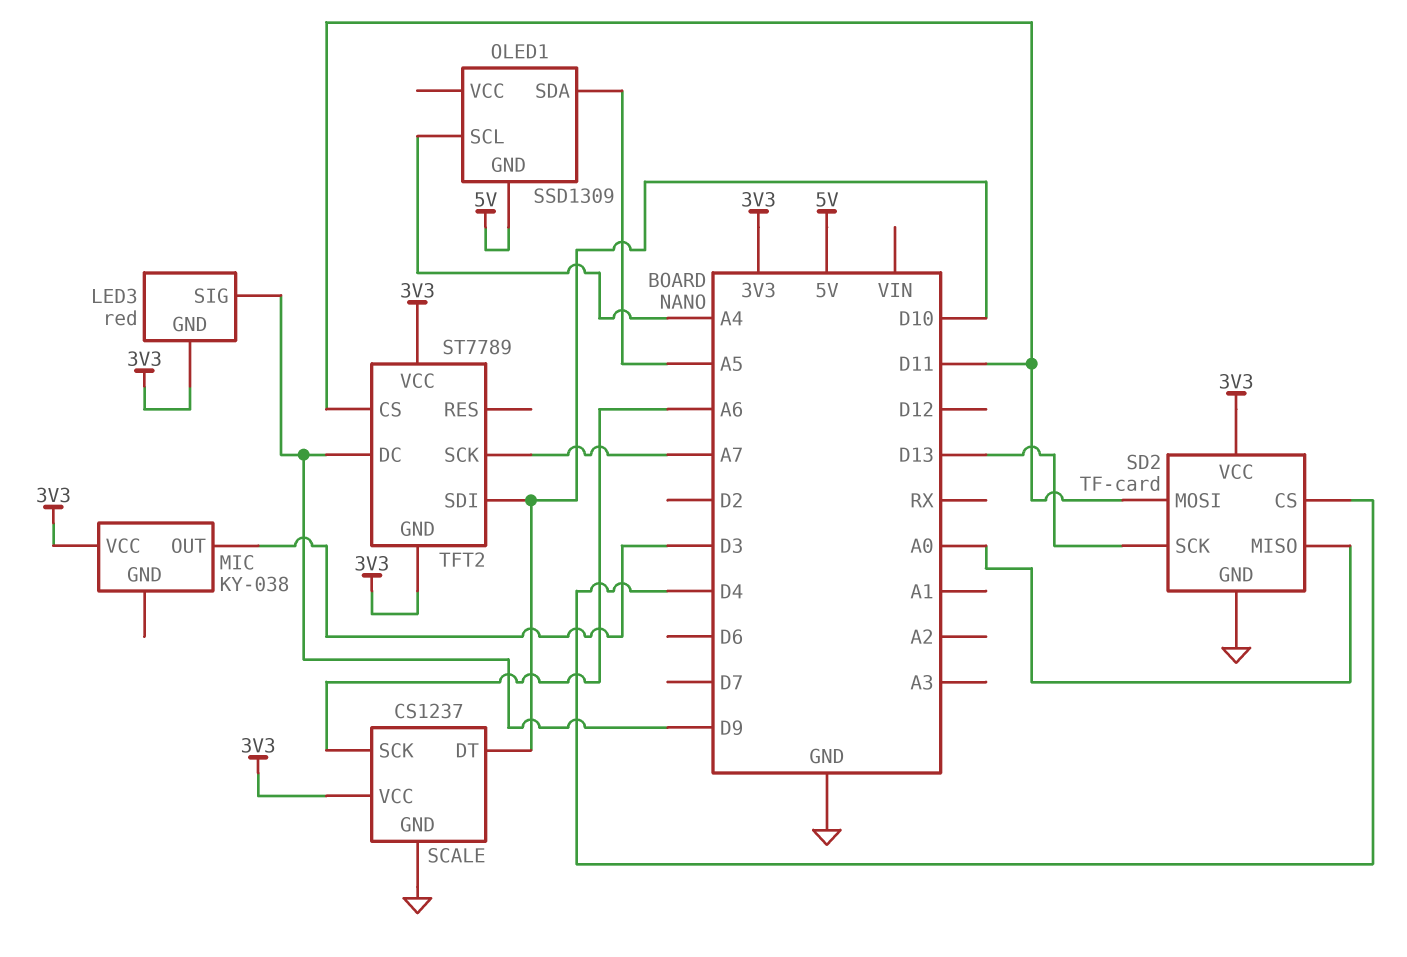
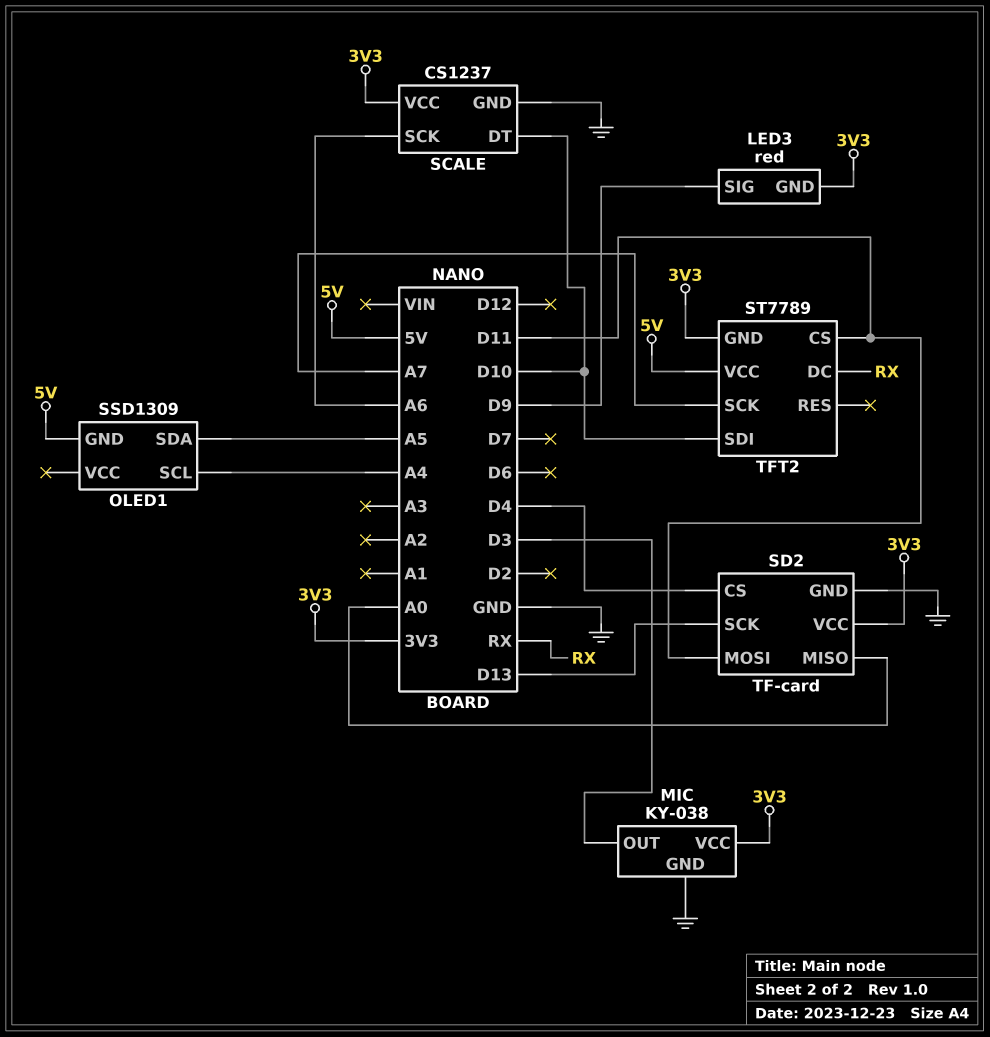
MIC pin GND: none -> GND
TFT2 pin DC: D9 -> RX
TFT2 pin VCC: 3V3 -> 5V

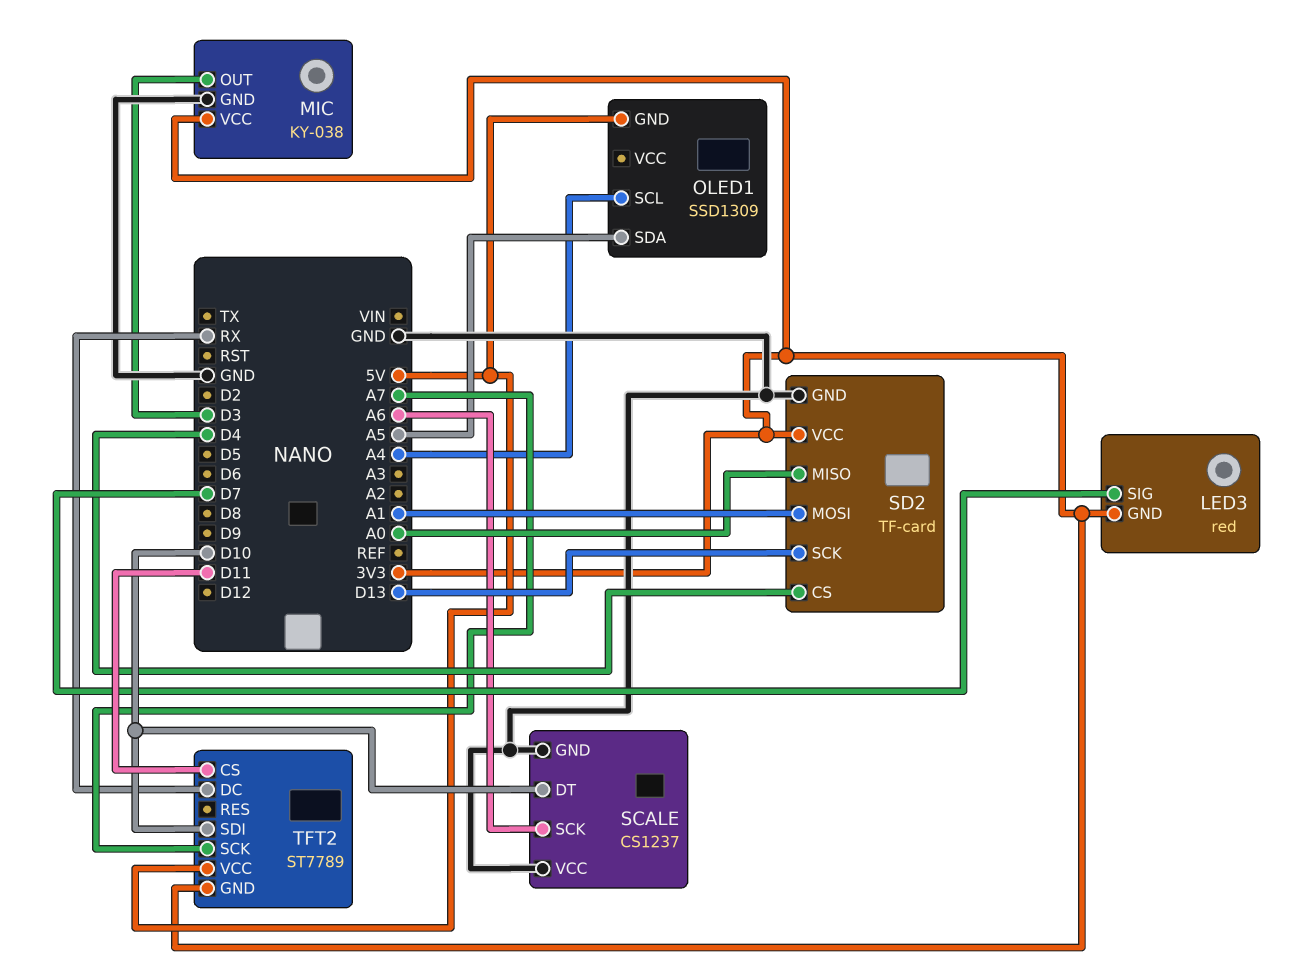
LED3 pin SIG: D9 -> D7
SCALE pin VCC: 3V3 -> GND
SD2 pin MOSI: D11 -> A1

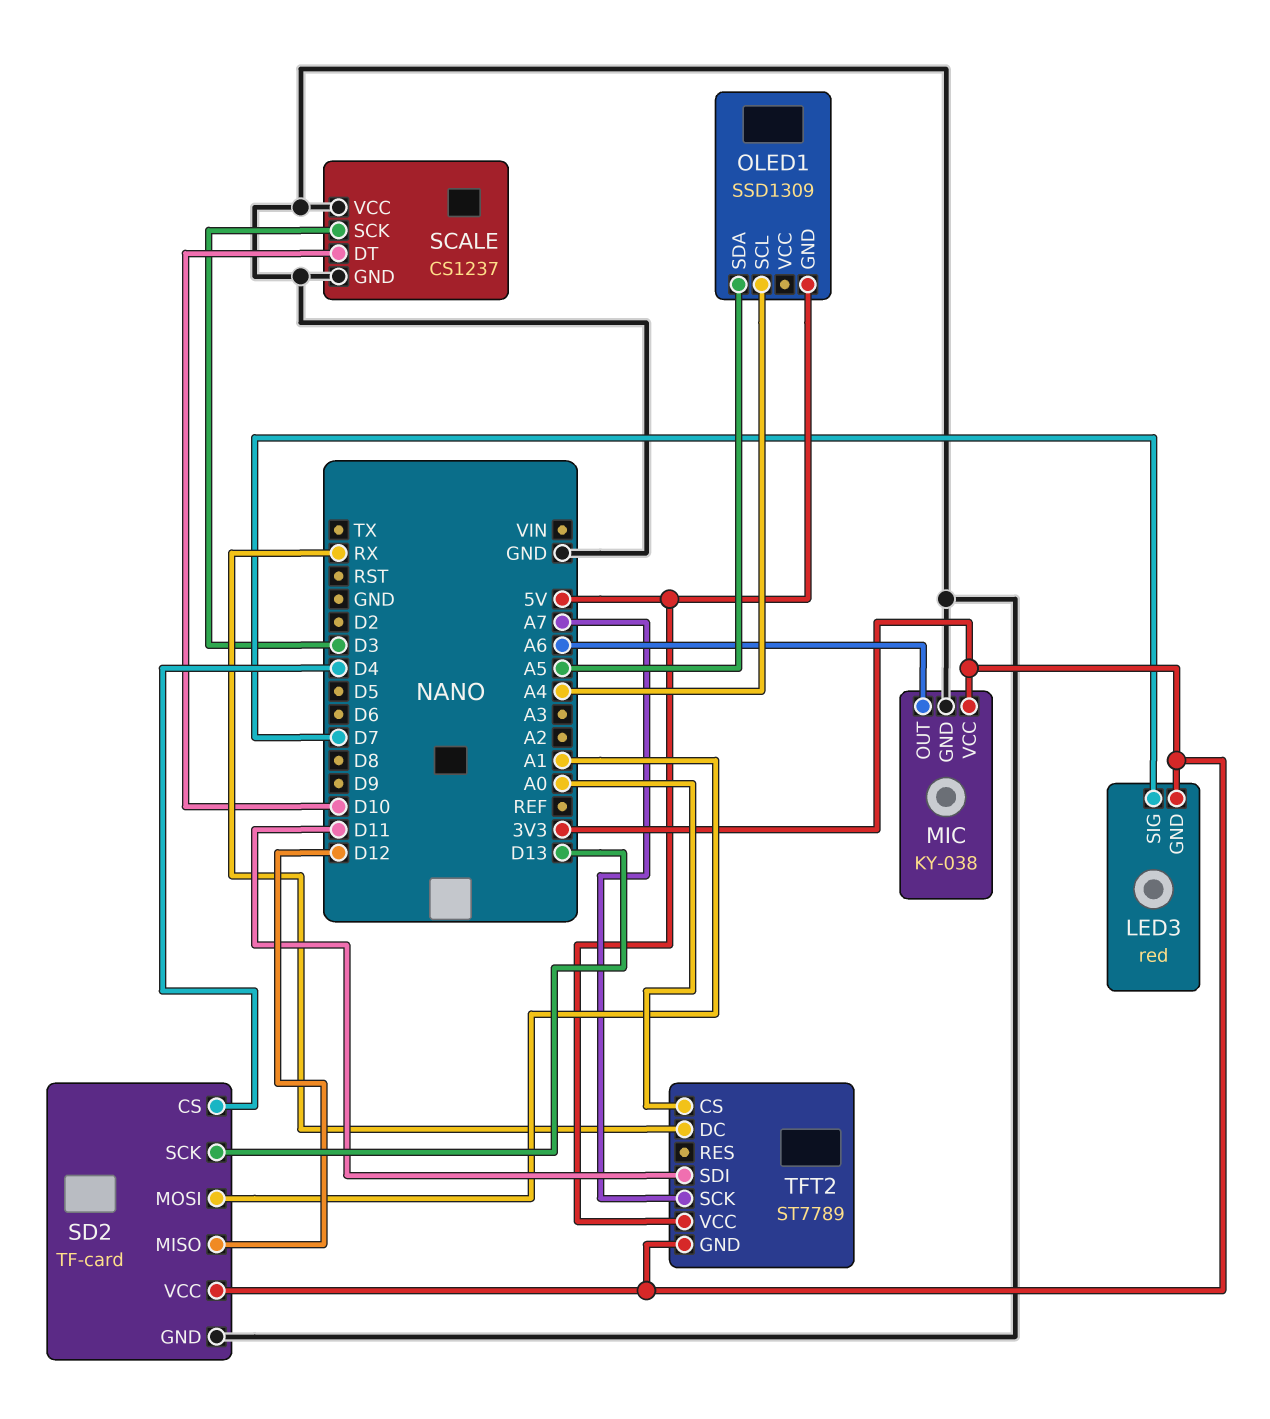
MIC pin OUT: D3 -> A6
SCALE pin SCK: A6 -> D3
SD2 pin MISO: A0 -> D12
TFT2 pin CS: D11 -> A0
TFT2 pin SDI: D10 -> D11

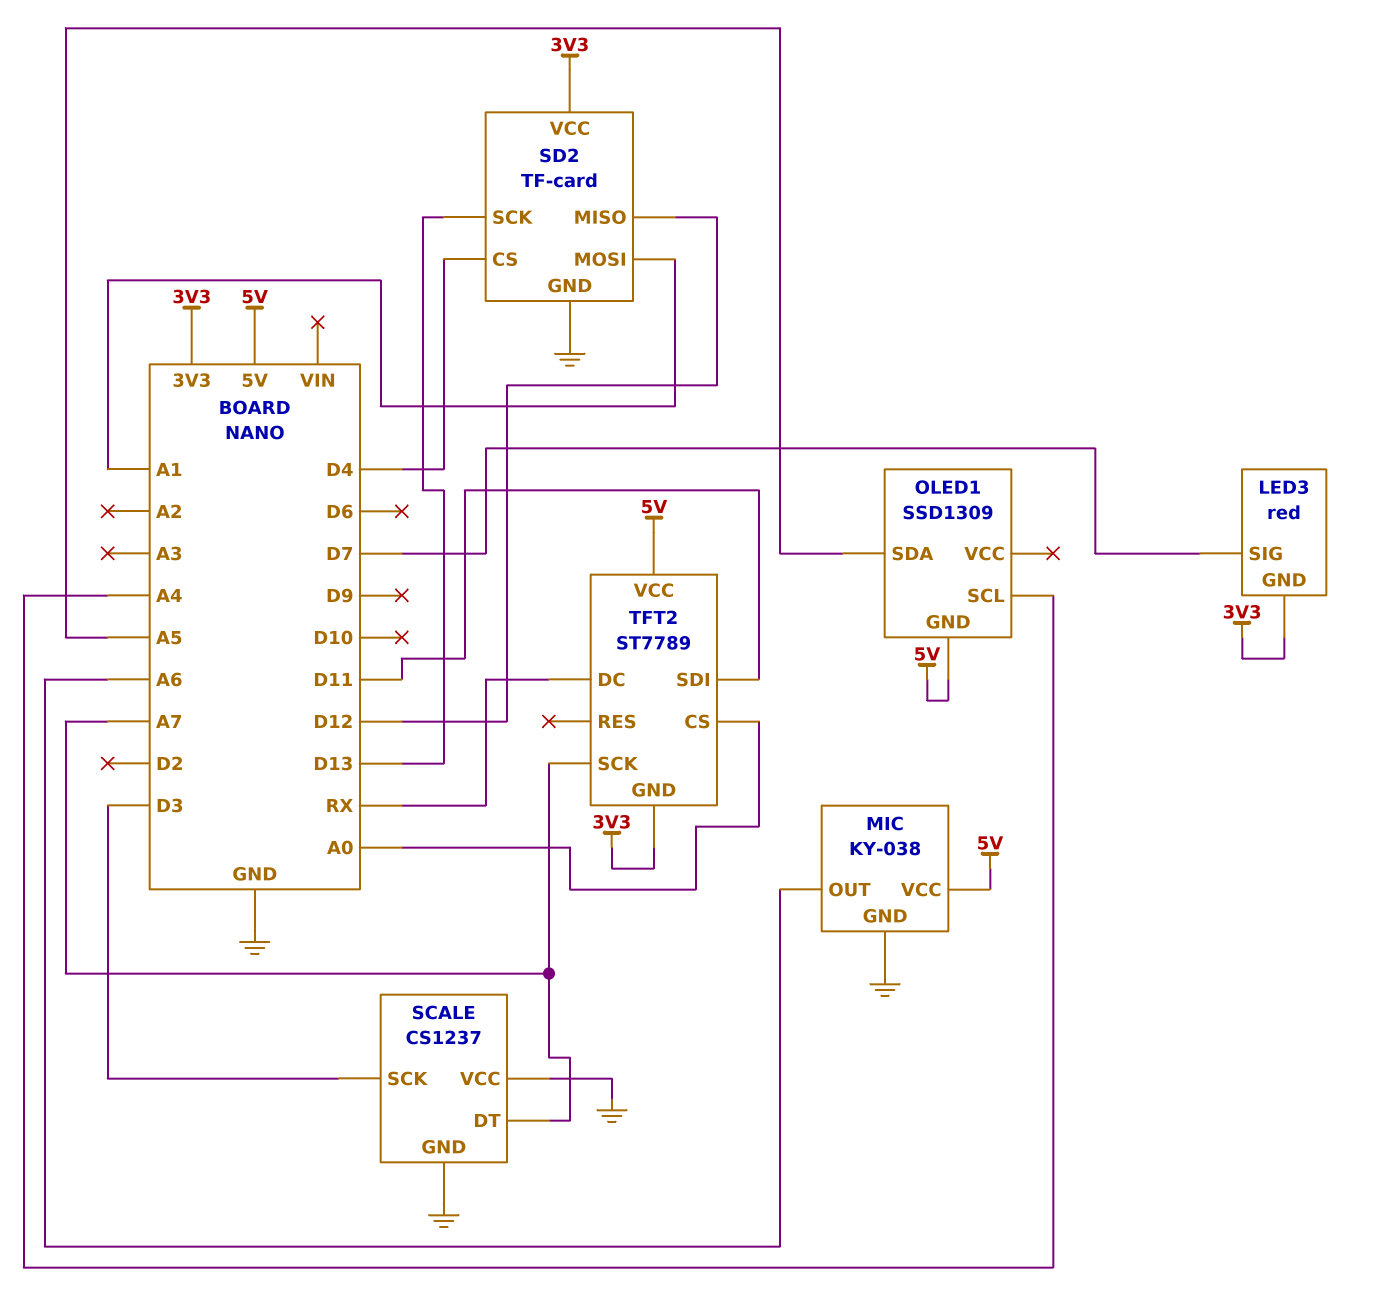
MIC pin VCC: 3V3 -> 5V
SCALE pin DT: D10 -> A7

